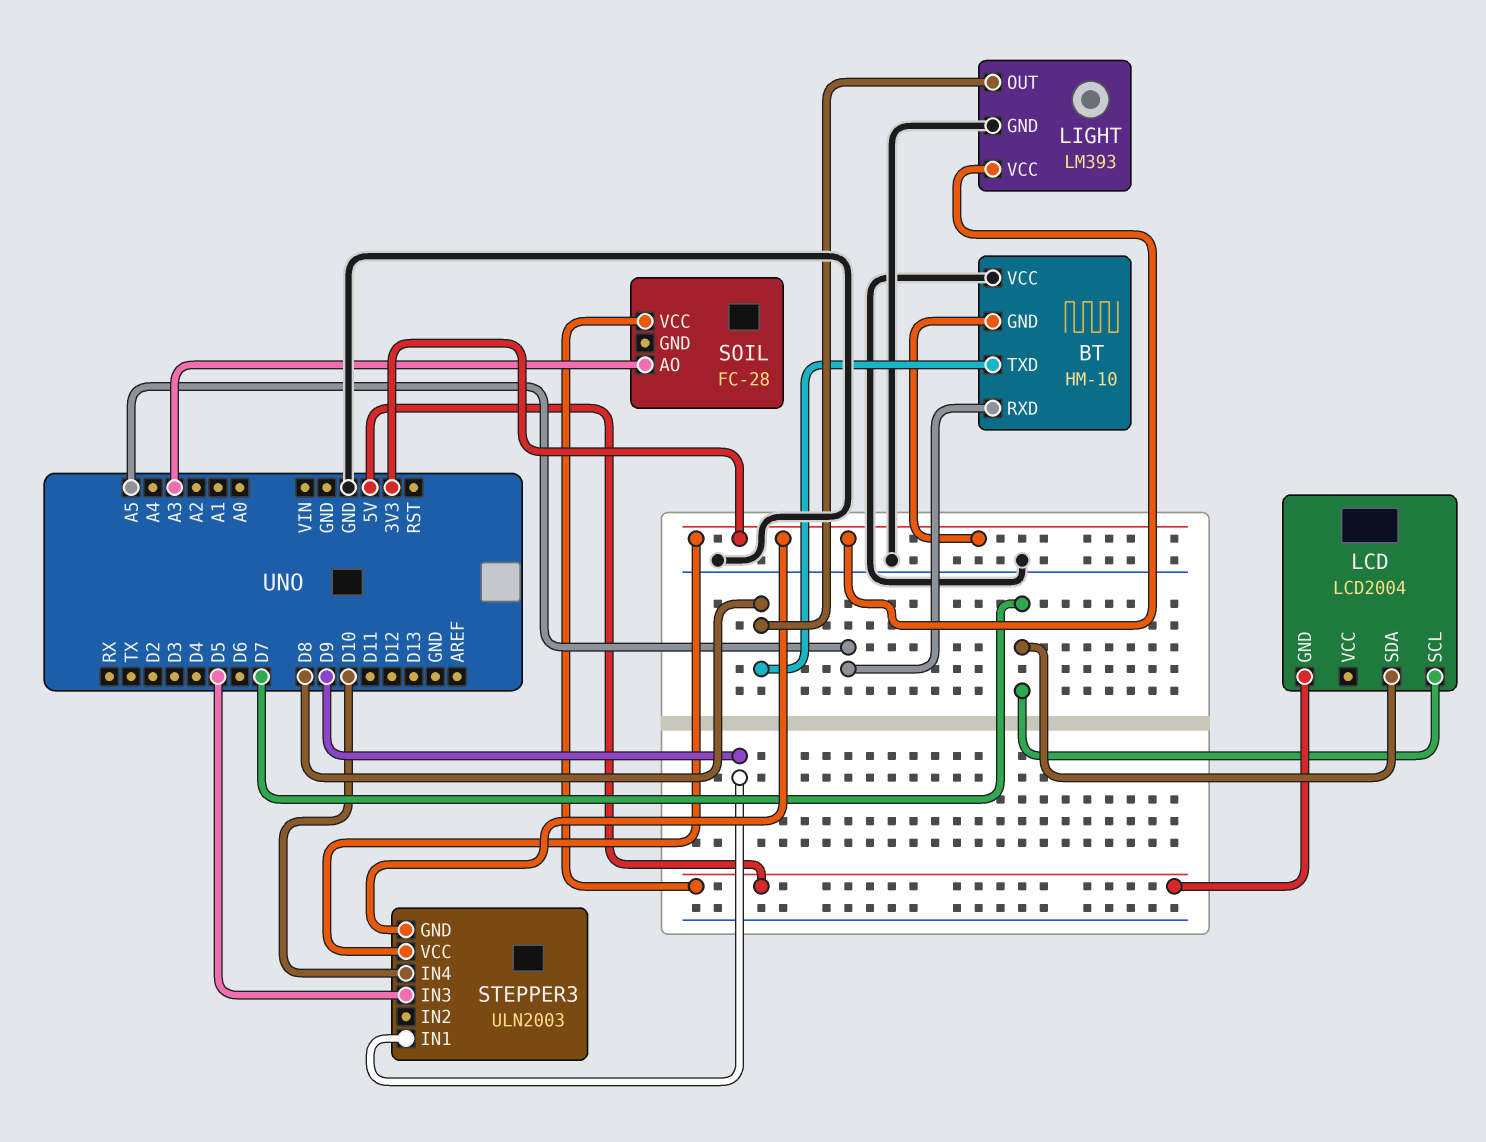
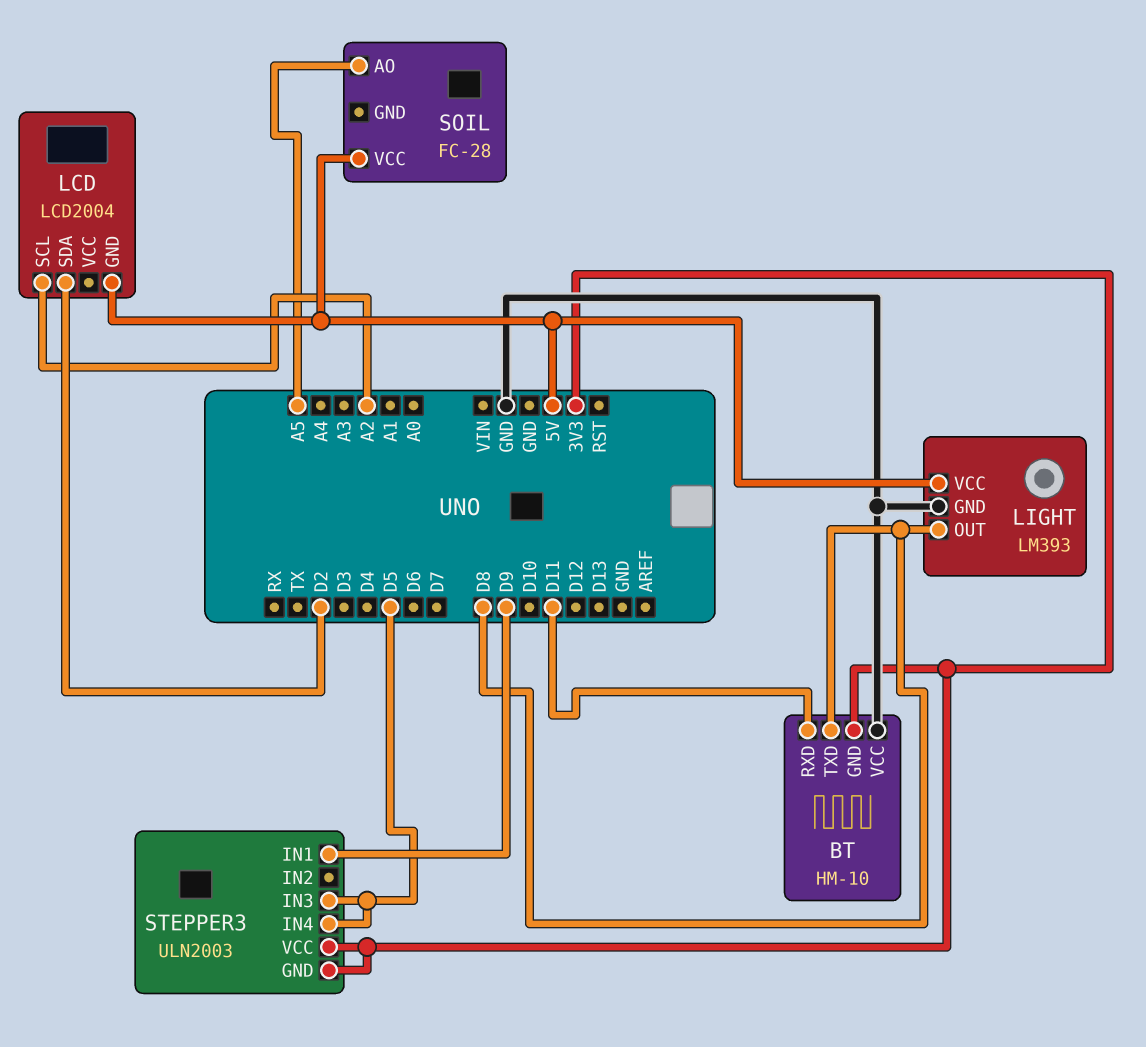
BT pin RXD: A5 -> D11
LCD pin SCL: D7 -> A2
LCD pin SDA: D7 -> D2
LIGHT pin VCC: 3V3 -> 5V
SOIL pin AO: A3 -> A5
STEPPER3 pin IN4: D10 -> D5

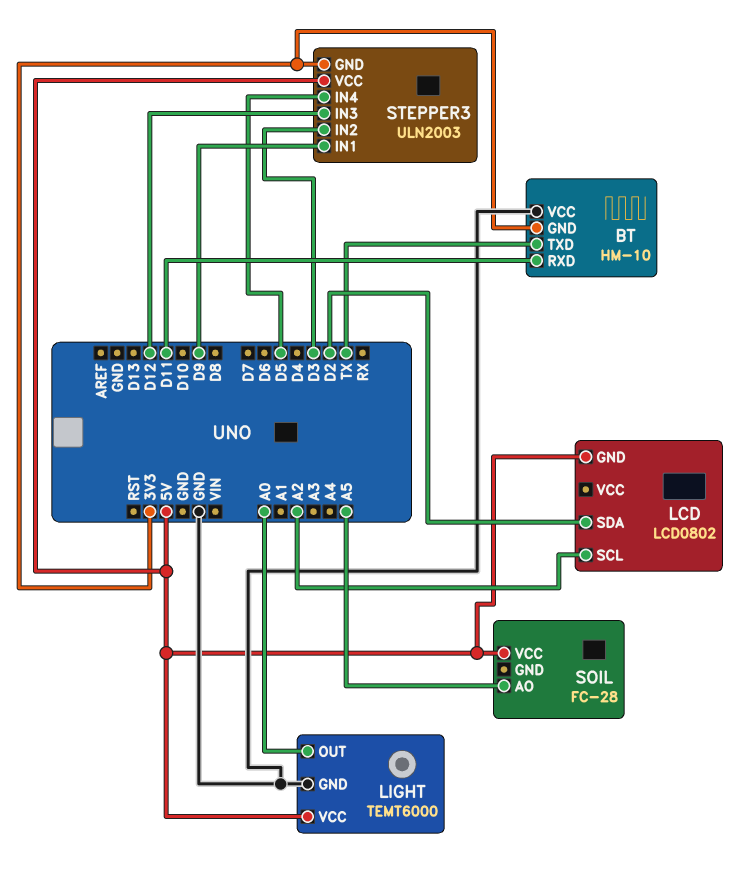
BT pin TXD: D8 -> TX
LCD: LCD2004 -> LCD0802
LIGHT: LM393 -> TEMT6000
LIGHT pin OUT: D8 -> A0
STEPPER3 pin IN2: none -> D3
STEPPER3 pin IN3: D5 -> D12
STEPPER3 pin VCC: 3V3 -> 5V

